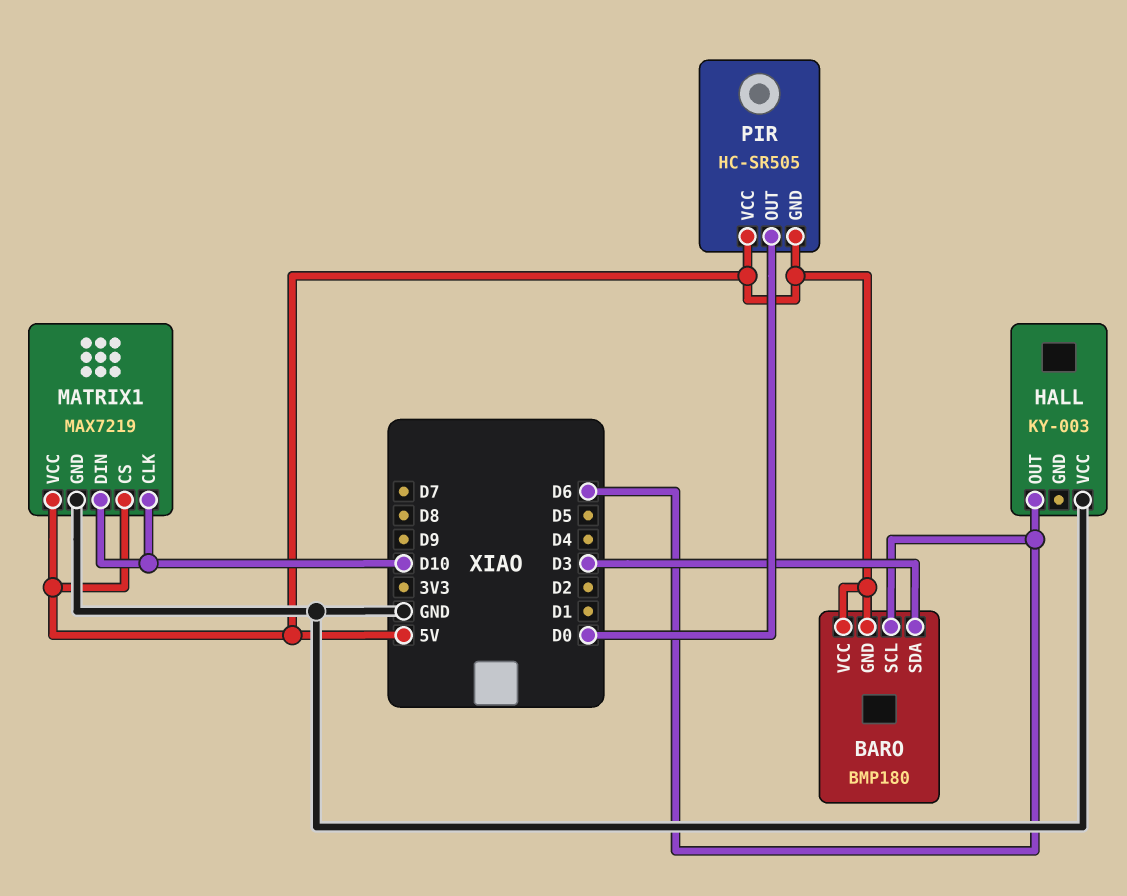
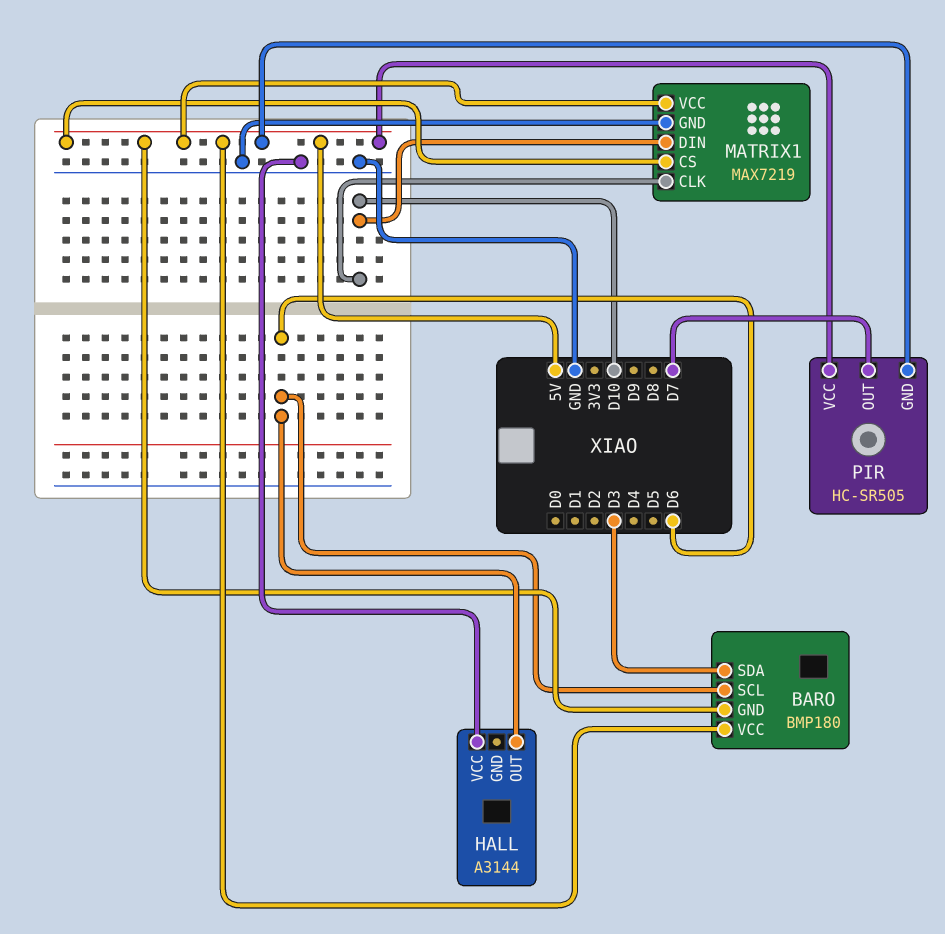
HALL: KY-003 -> A3144
PIR pin OUT: D0 -> D7

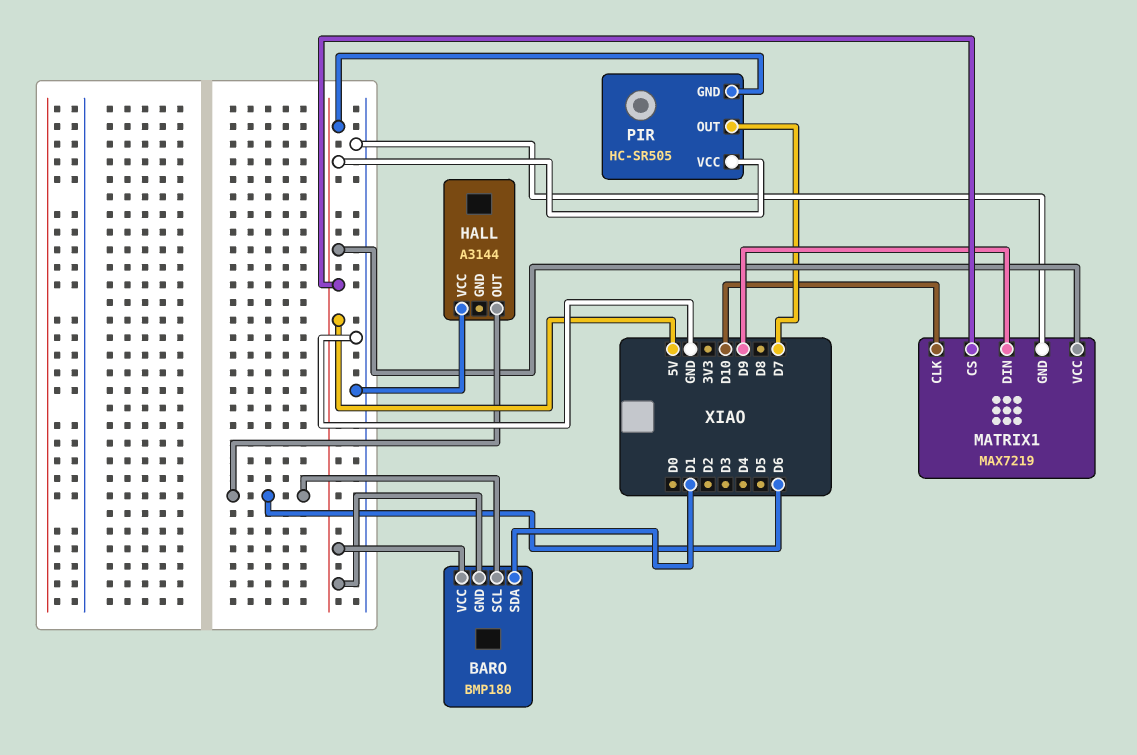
BARO pin SDA: D3 -> D1
MATRIX1 pin DIN: D10 -> D9

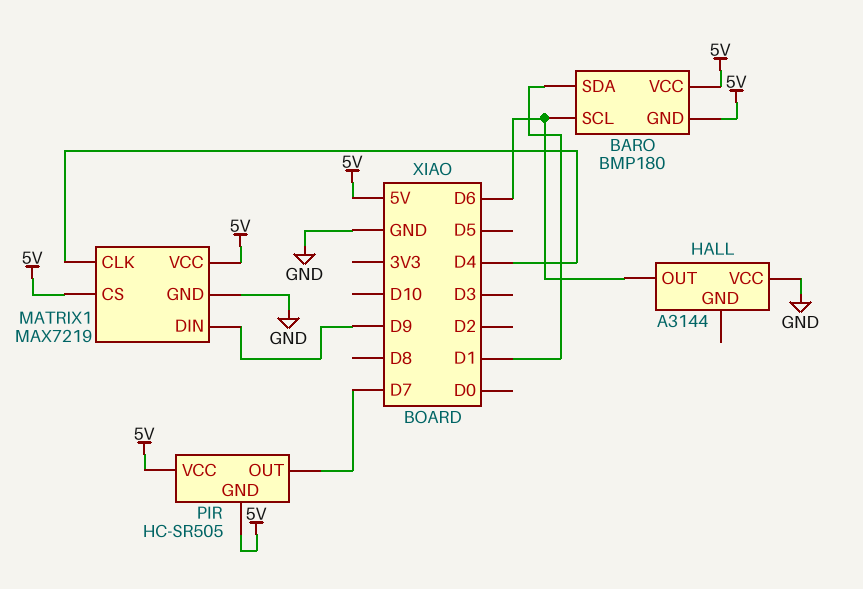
MATRIX1 pin CLK: D10 -> D4

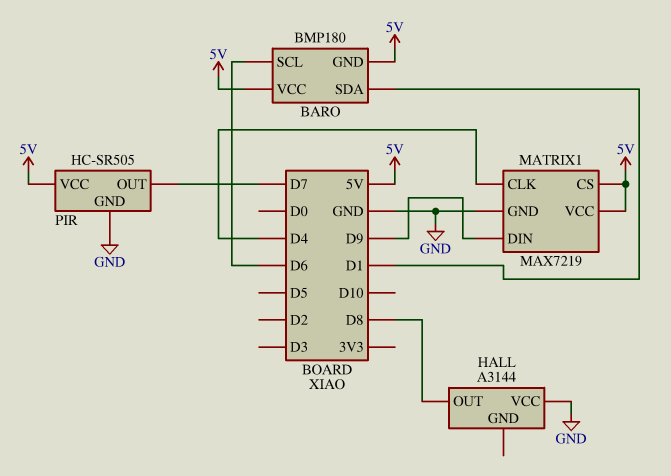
HALL pin OUT: D6 -> D8
PIR pin GND: 5V -> GND

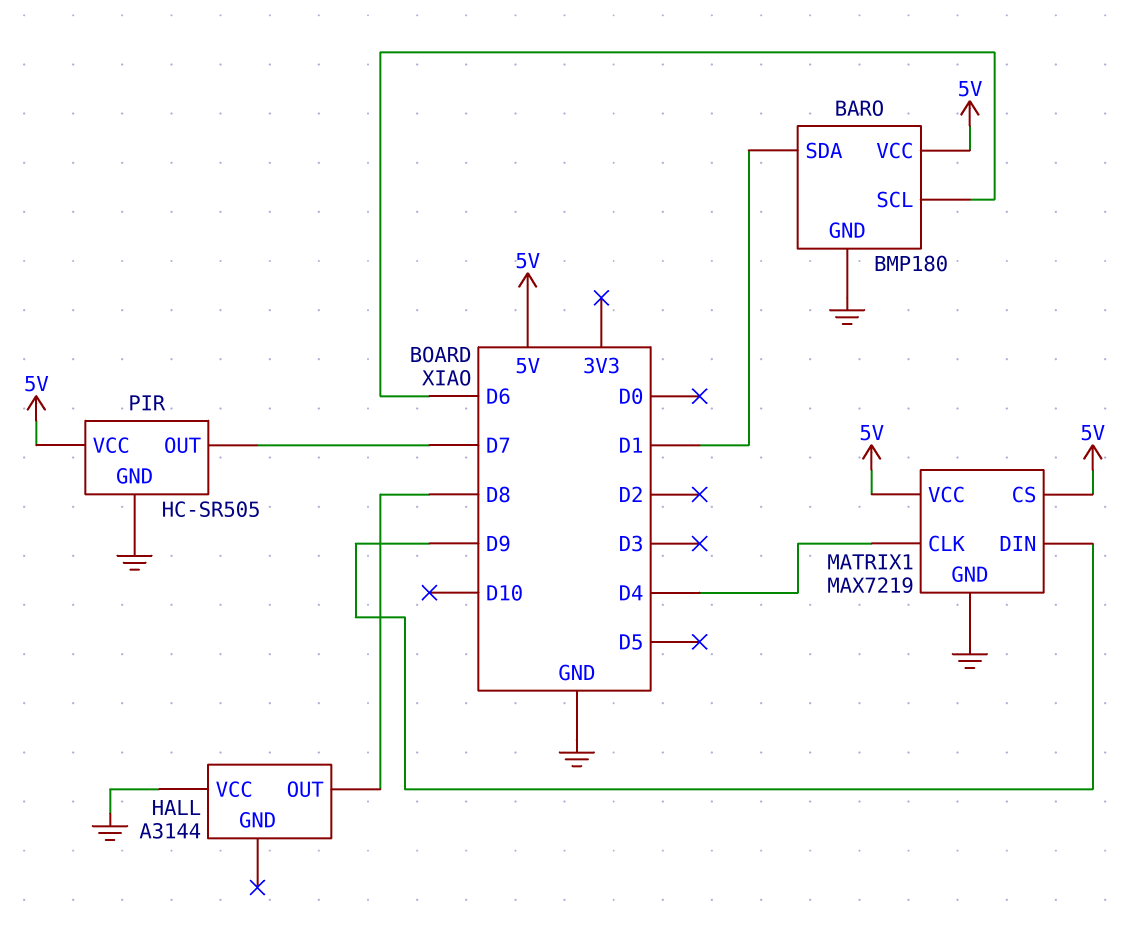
BARO pin GND: 5V -> GND

